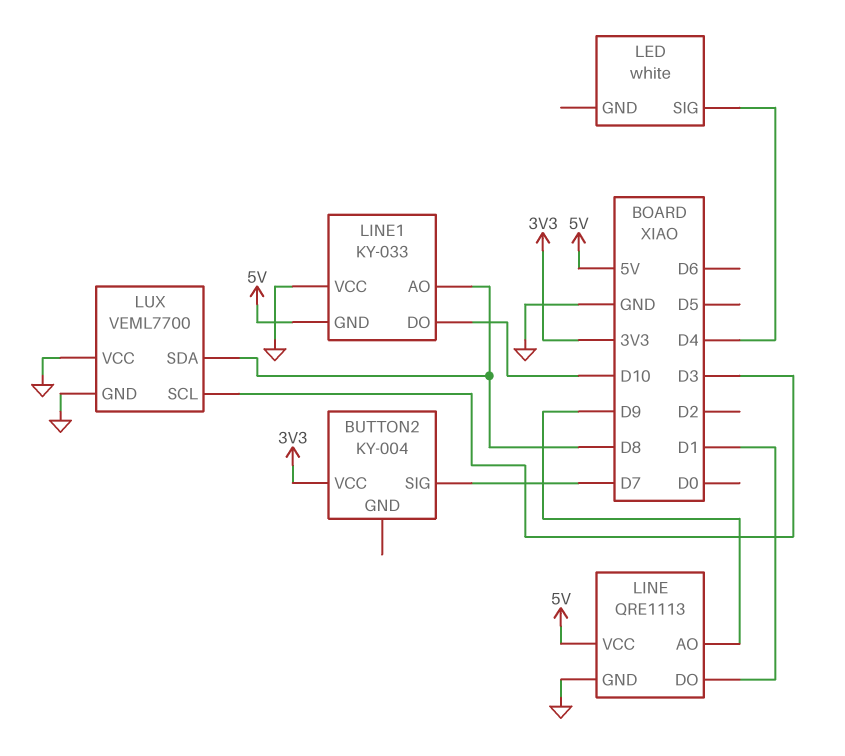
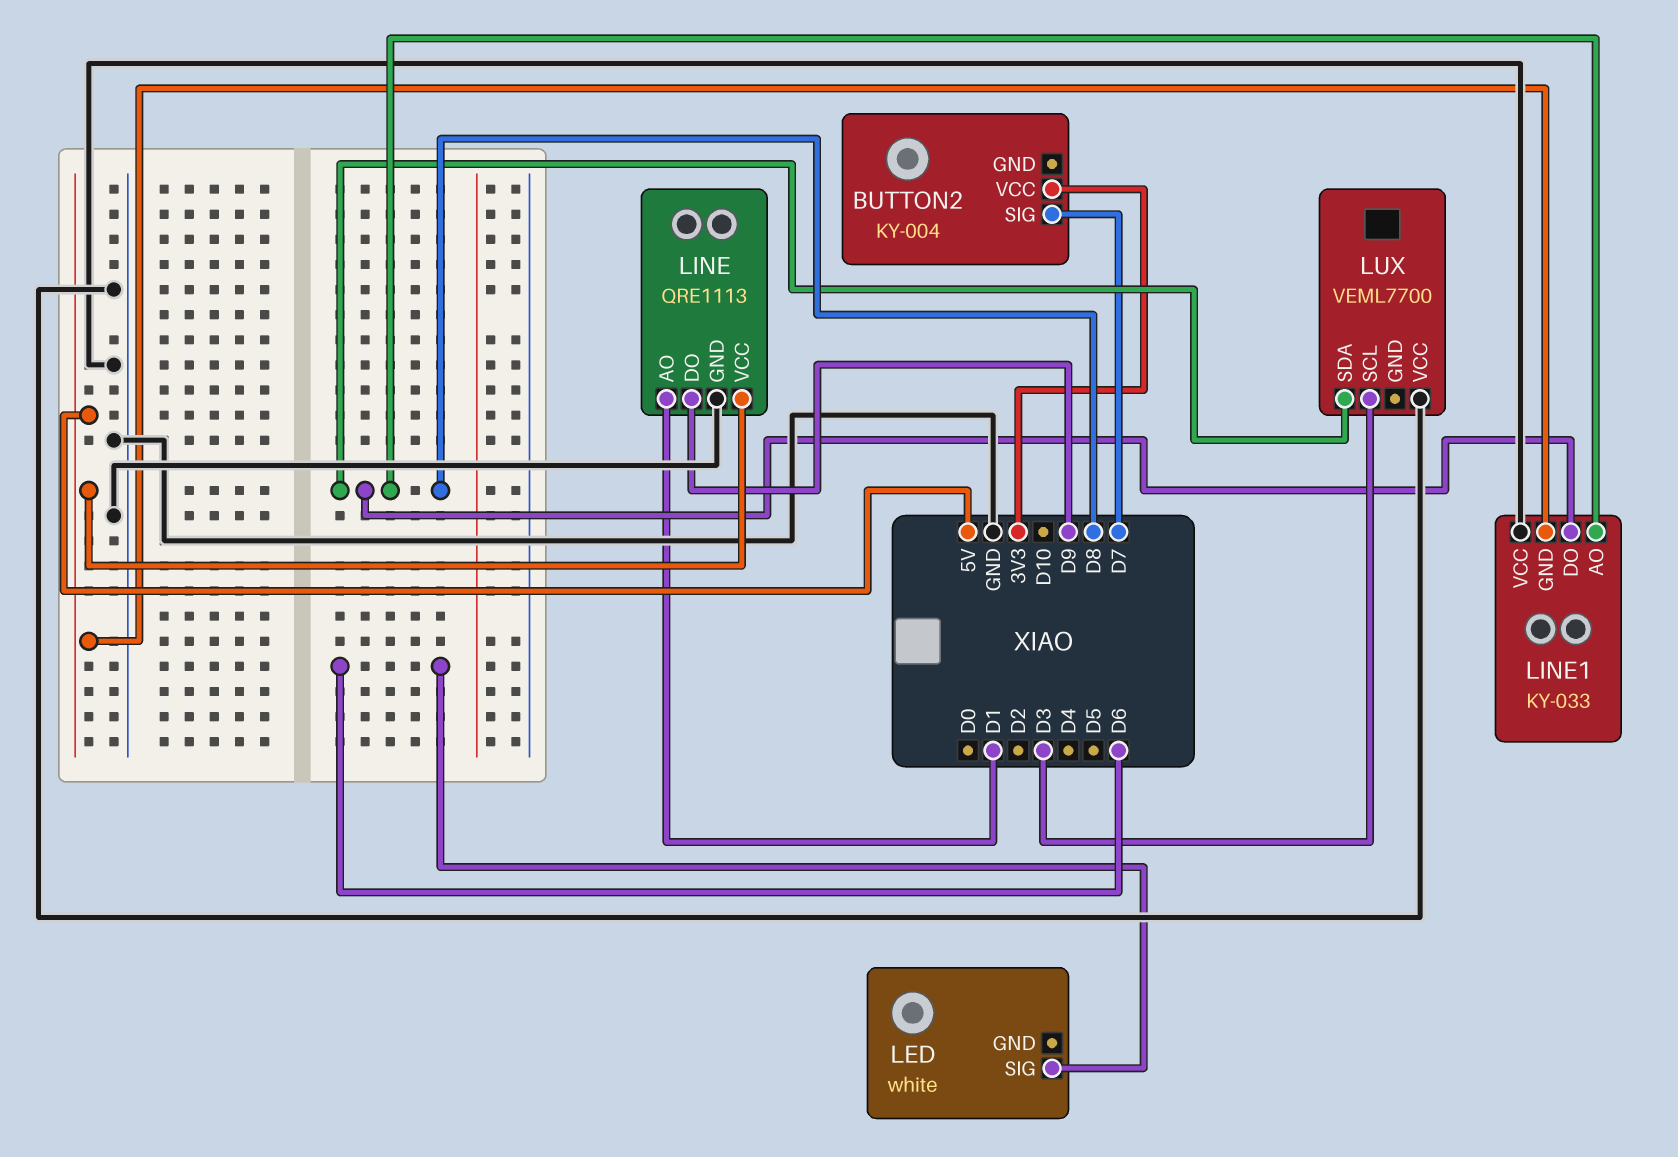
LED pin SIG: D4 -> D6
LINE pin AO: D9 -> D1
LINE pin DO: D1 -> D9
LINE1 pin DO: D10 -> D8
LUX pin GND: GND -> none

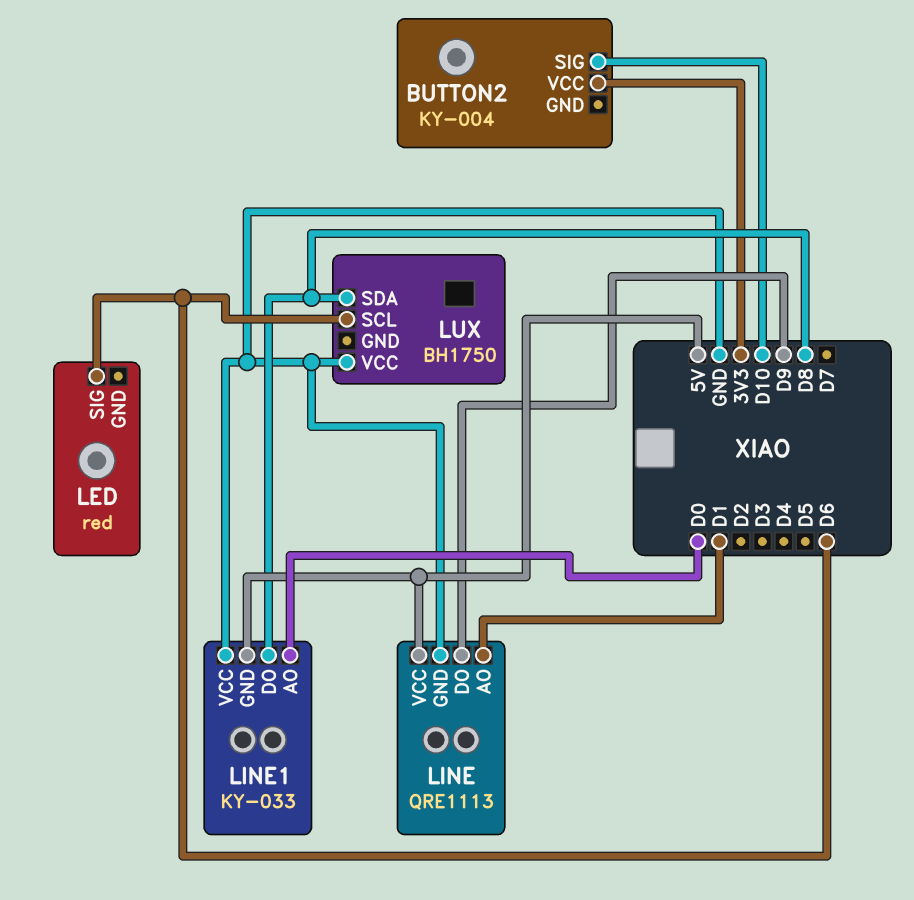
BUTTON2 pin SIG: D7 -> D10
LED: white -> red
LINE1 pin AO: D8 -> D0
LUX: VEML7700 -> BH1750
LUX pin SCL: D3 -> D6

